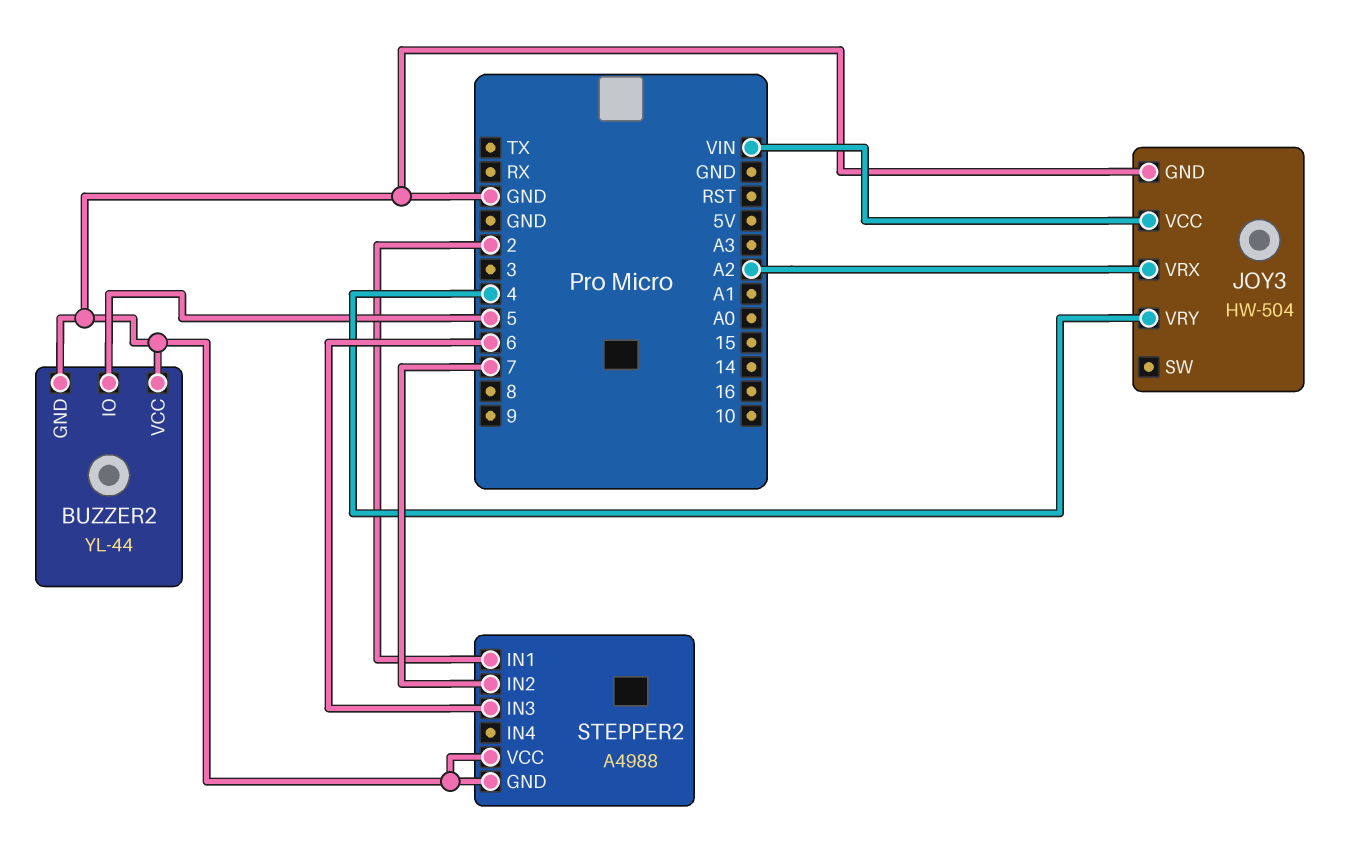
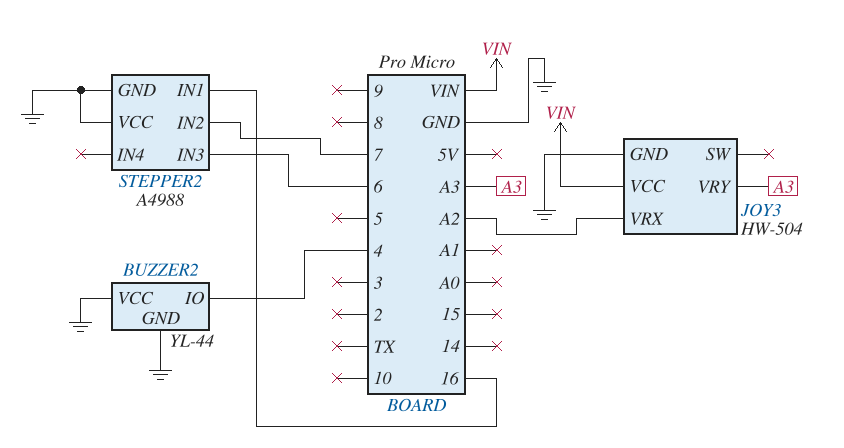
BUZZER2 pin IO: 5 -> 4
JOY3 pin VRY: 4 -> A3
STEPPER2 pin IN1: 2 -> 16

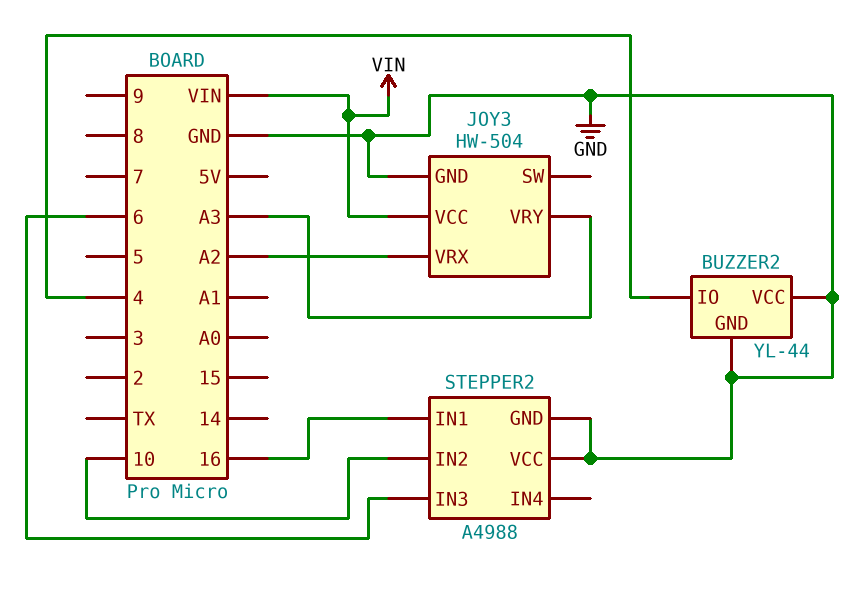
STEPPER2 pin IN2: 7 -> 10

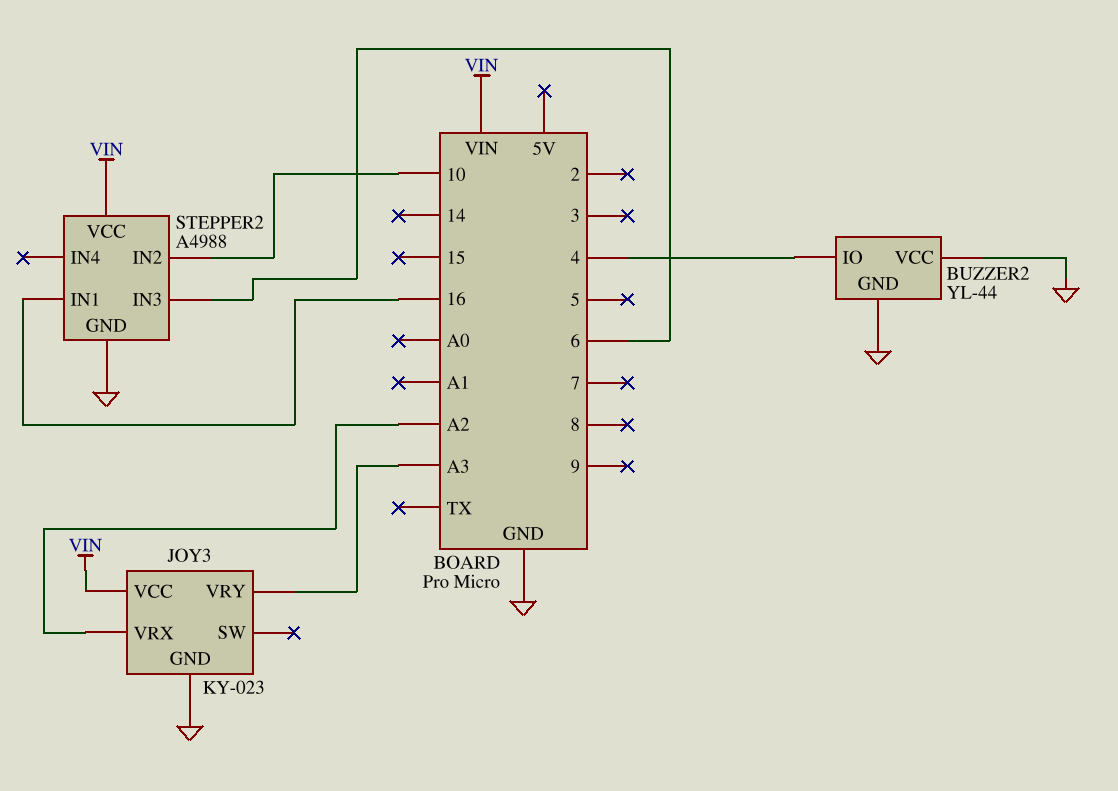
JOY3: HW-504 -> KY-023
STEPPER2 pin VCC: GND -> VIN

